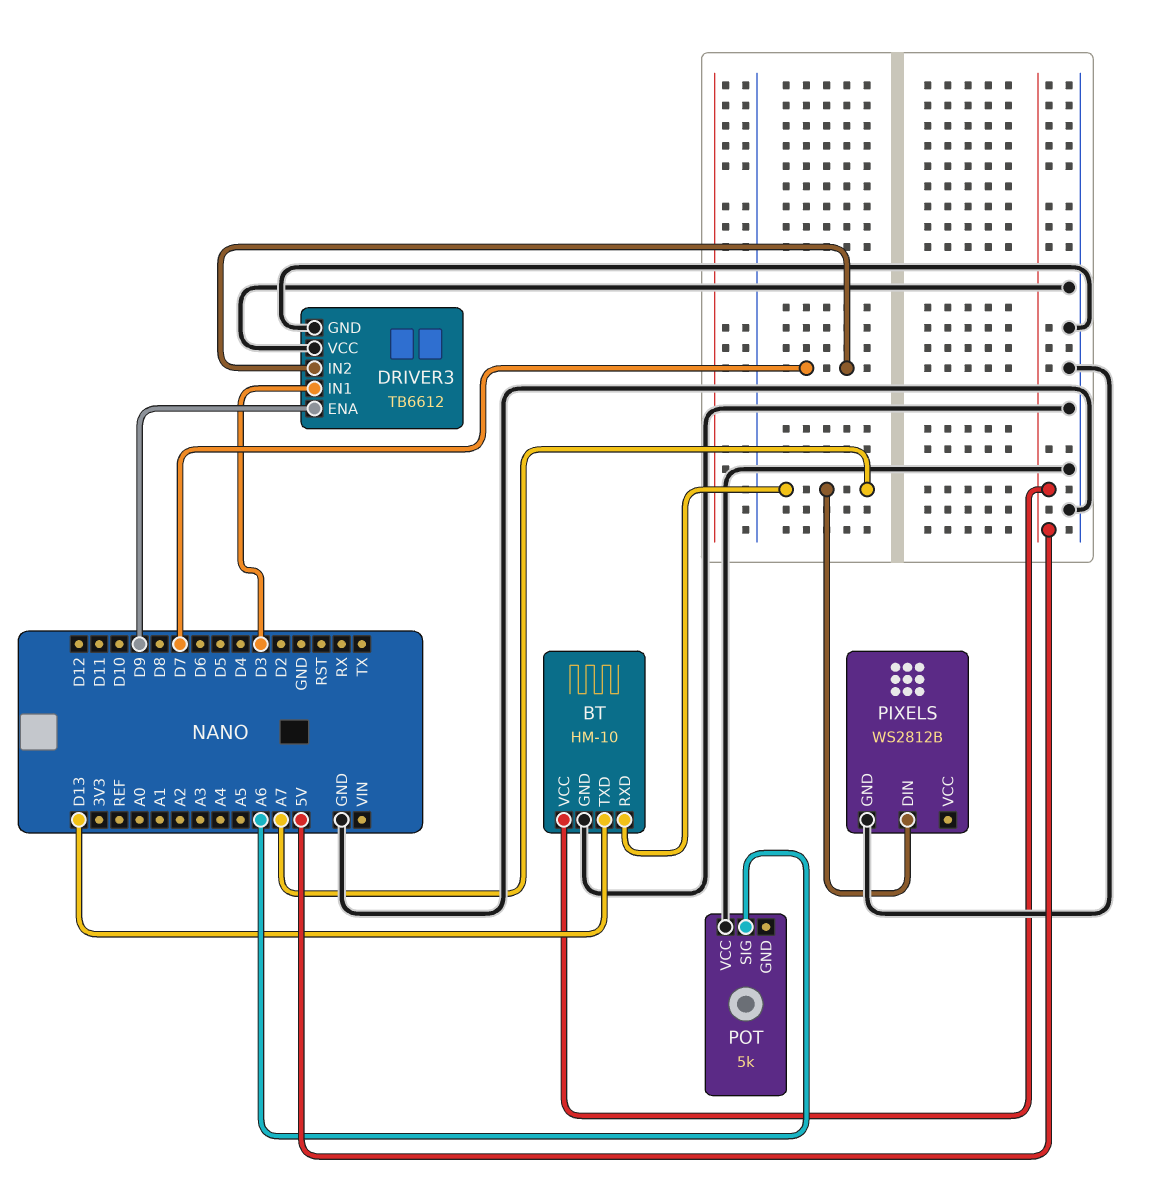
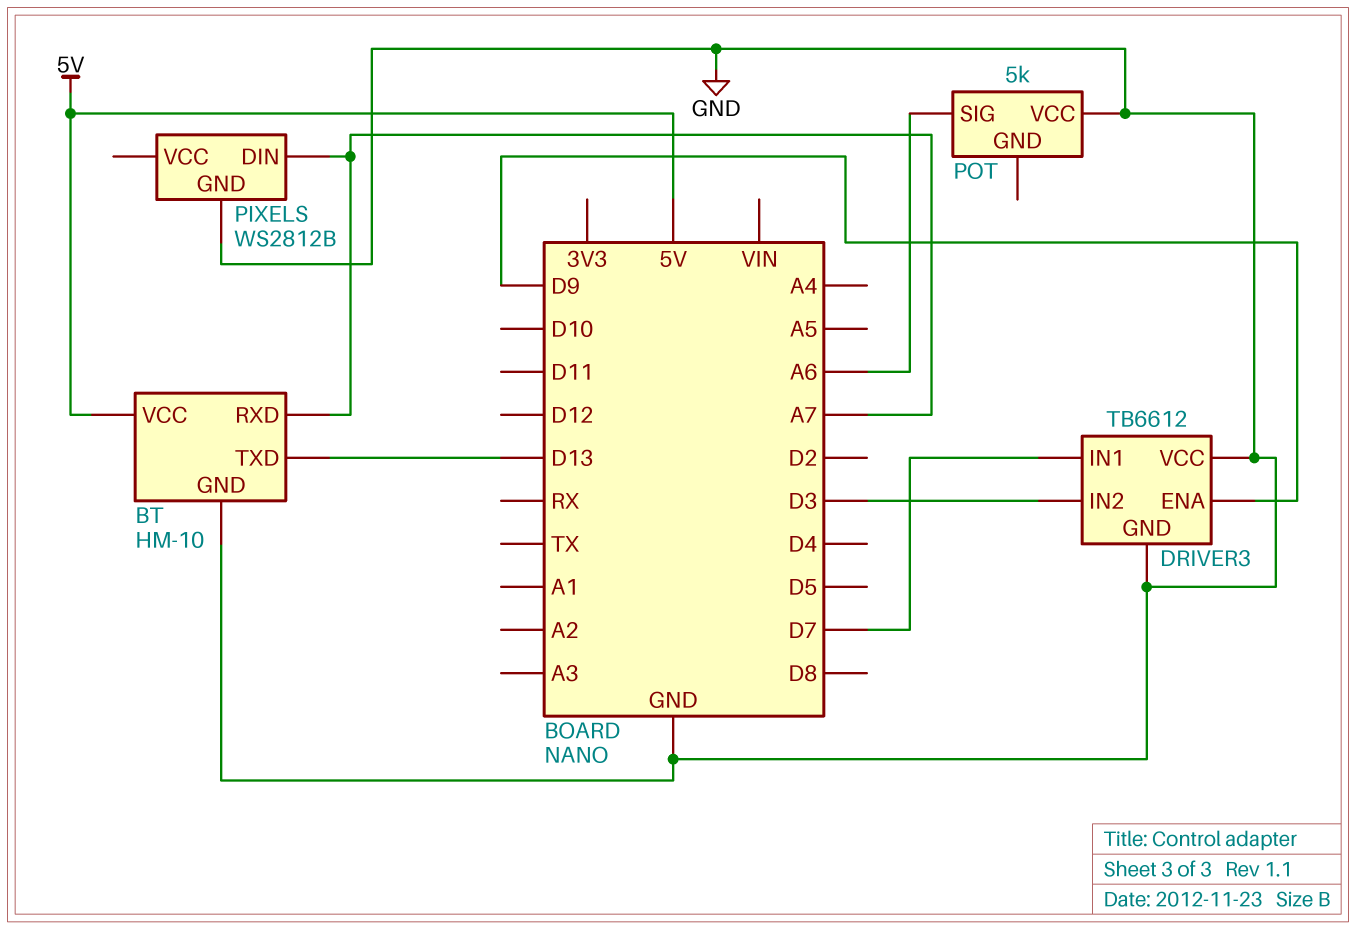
DRIVER3 pin IN1: D3 -> D7
DRIVER3 pin IN2: D7 -> D3

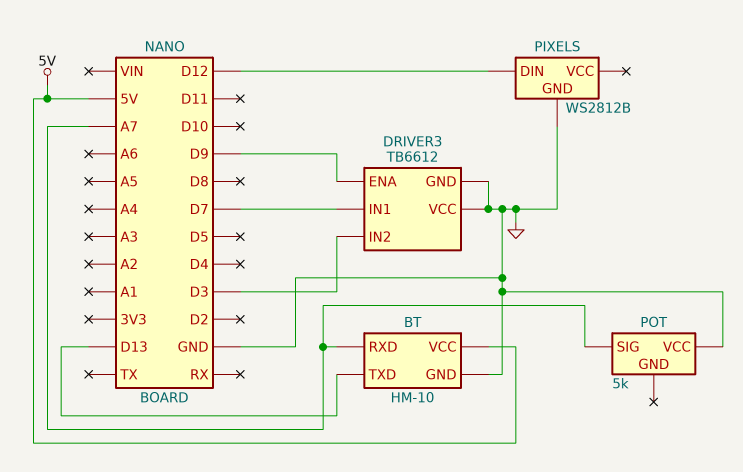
PIXELS pin DIN: A7 -> D12
POT pin SIG: A6 -> A7

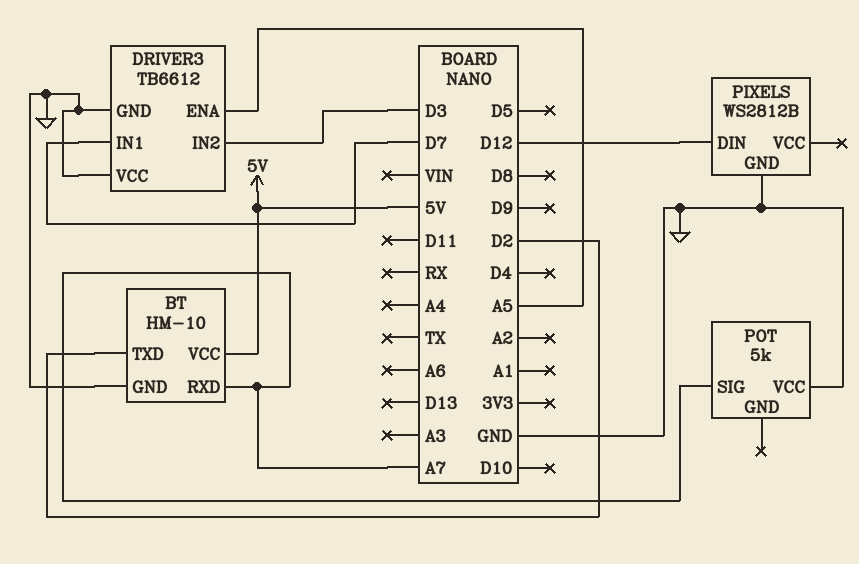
BT pin TXD: D13 -> D2
DRIVER3 pin ENA: D9 -> A5

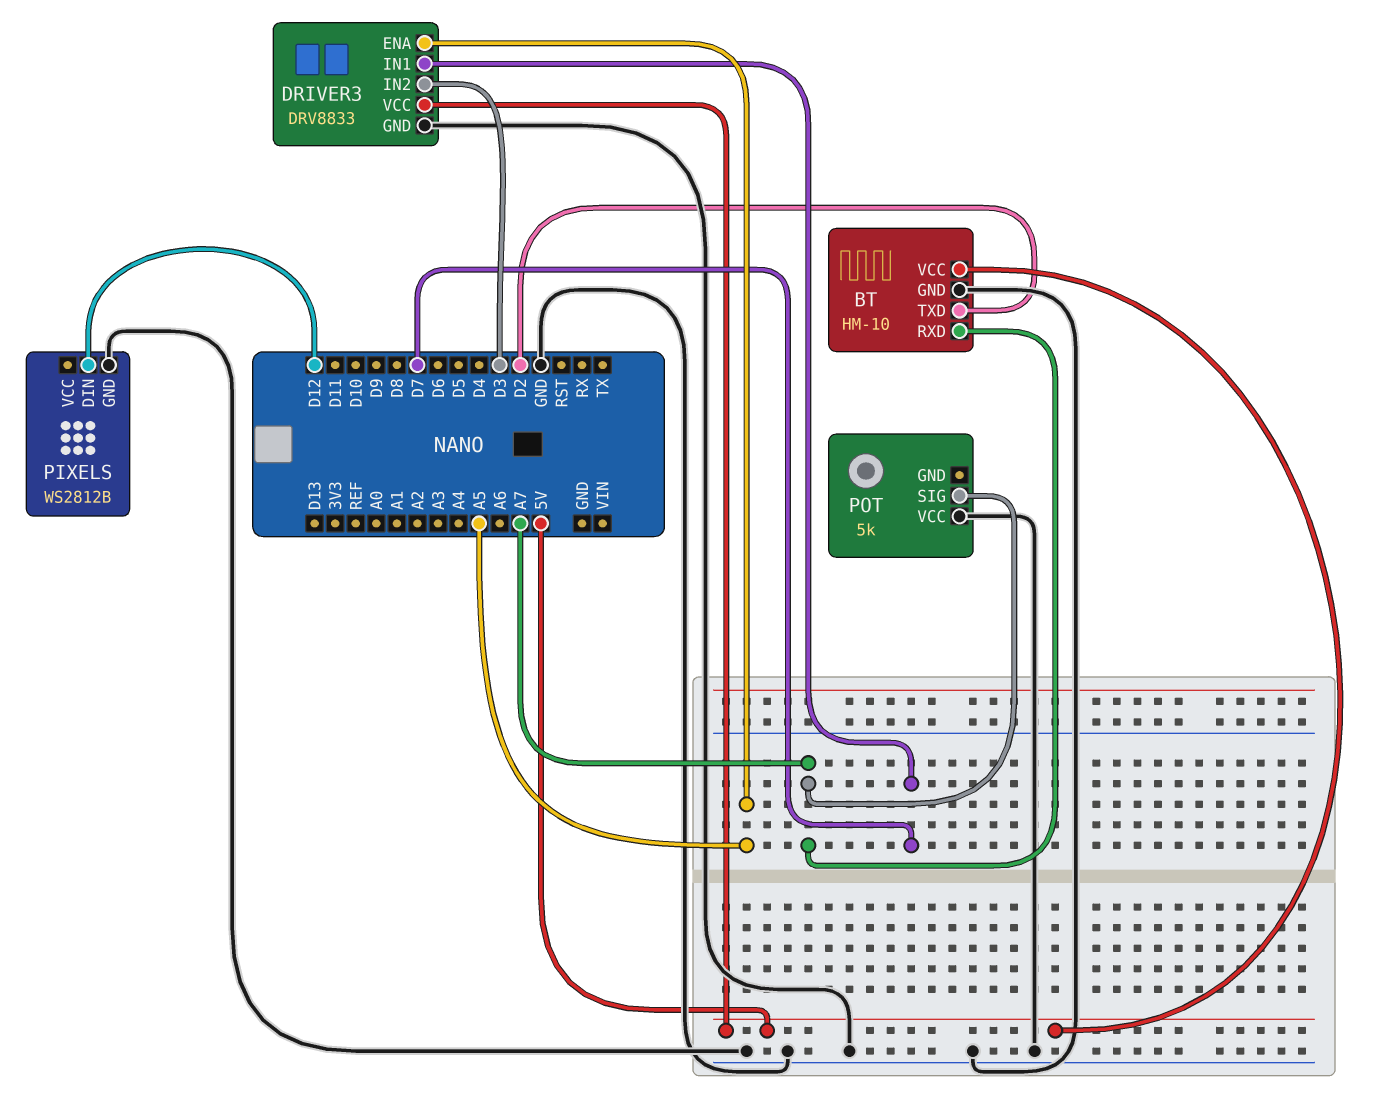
DRIVER3: TB6612 -> DRV8833
DRIVER3 pin VCC: GND -> 5V

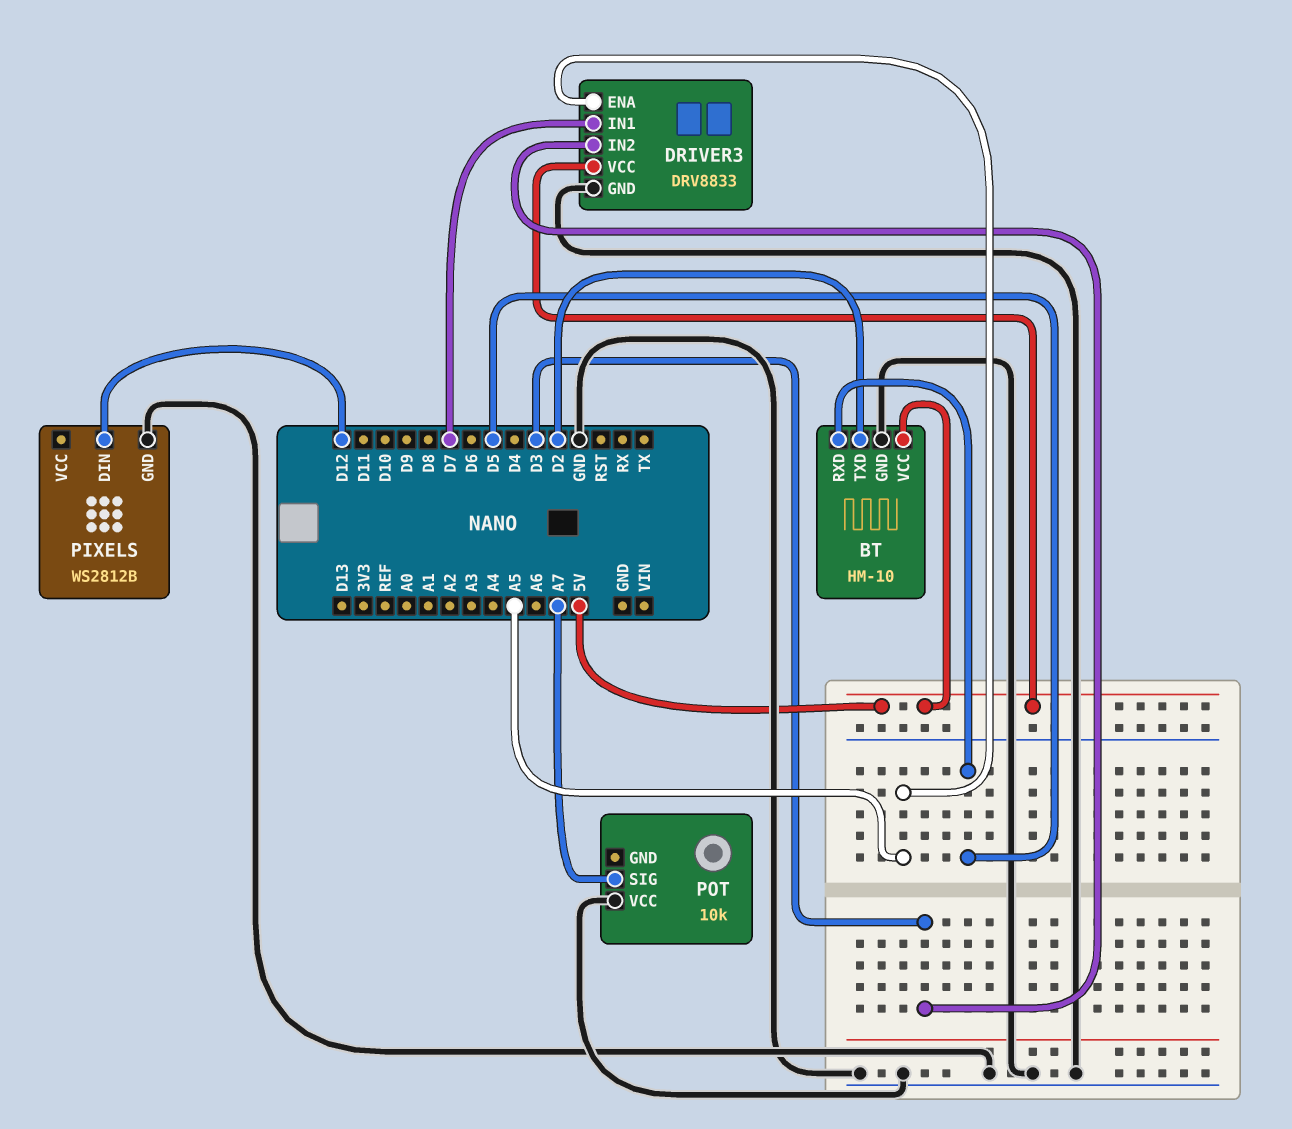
BT pin RXD: A7 -> D5
POT: 5k -> 10k

